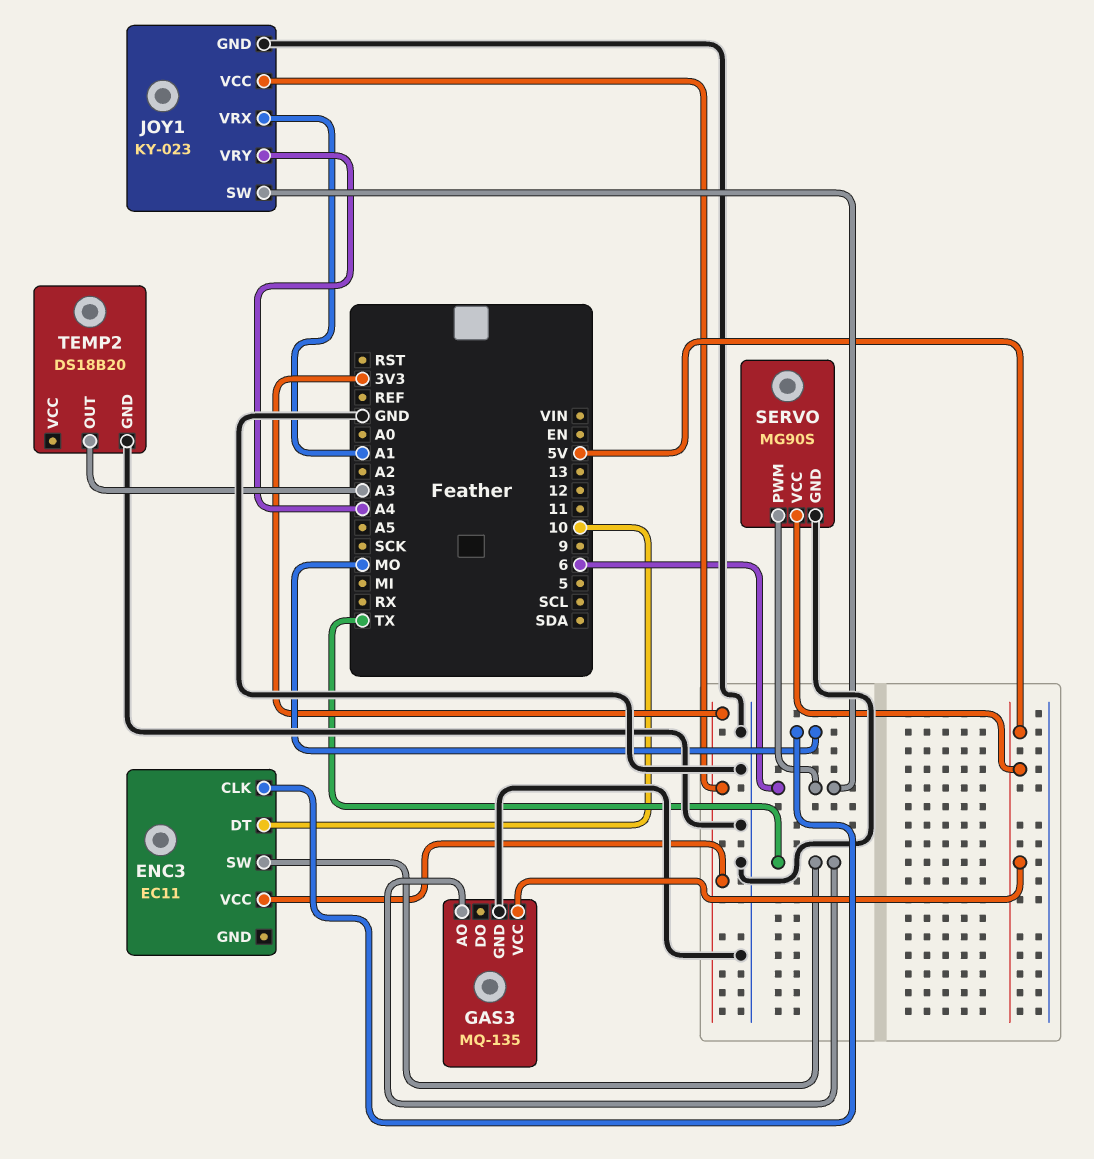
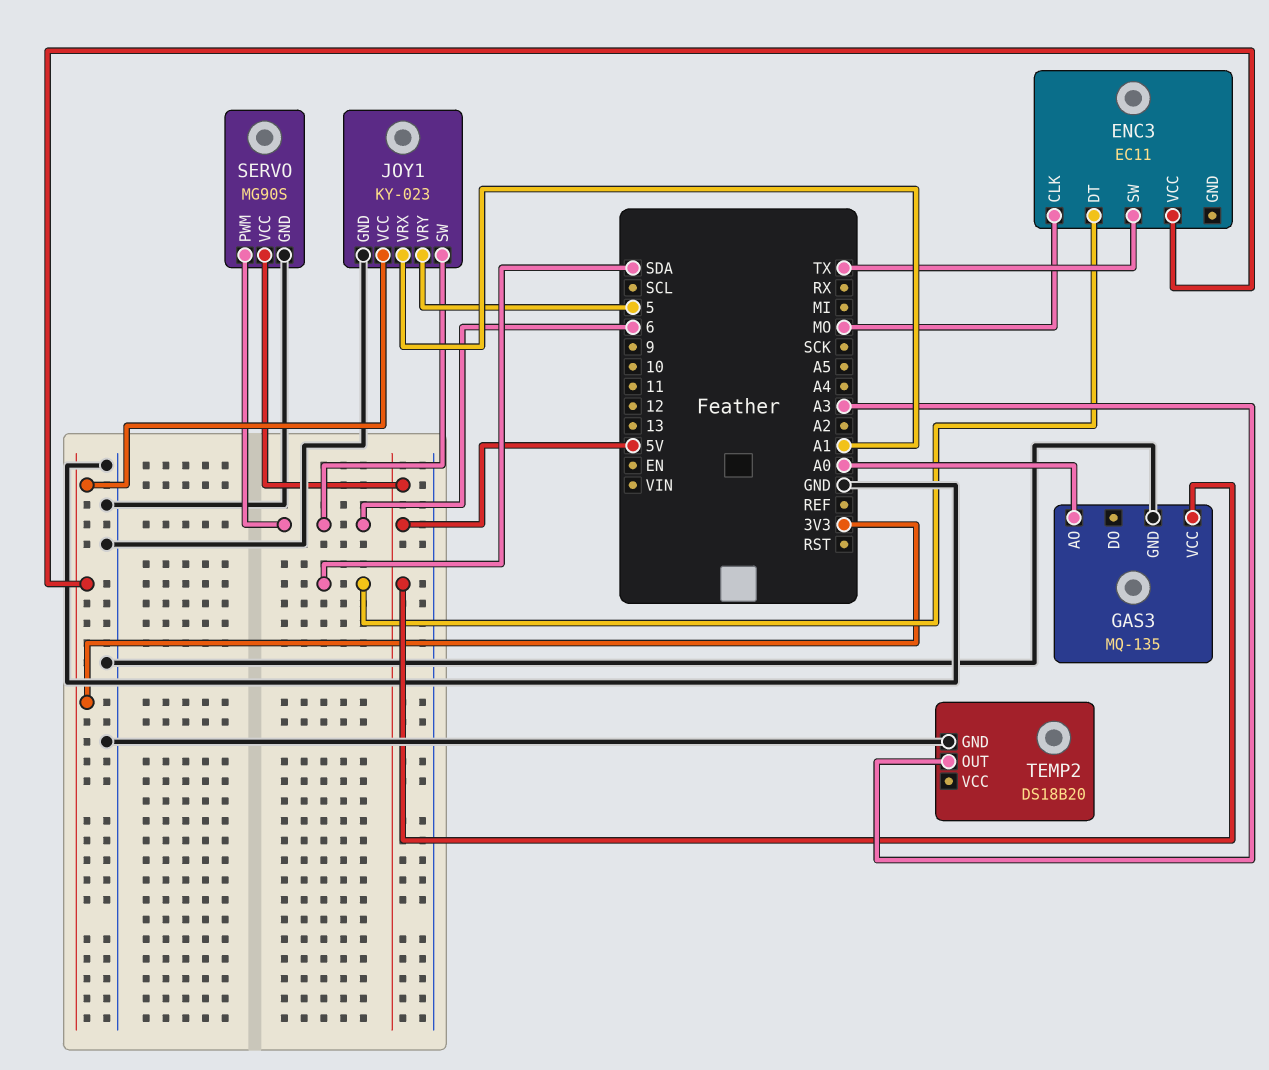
ENC3 pin DT: 10 -> SDA
GAS3 pin AO: TX -> A0
JOY1 pin VRY: A4 -> 5

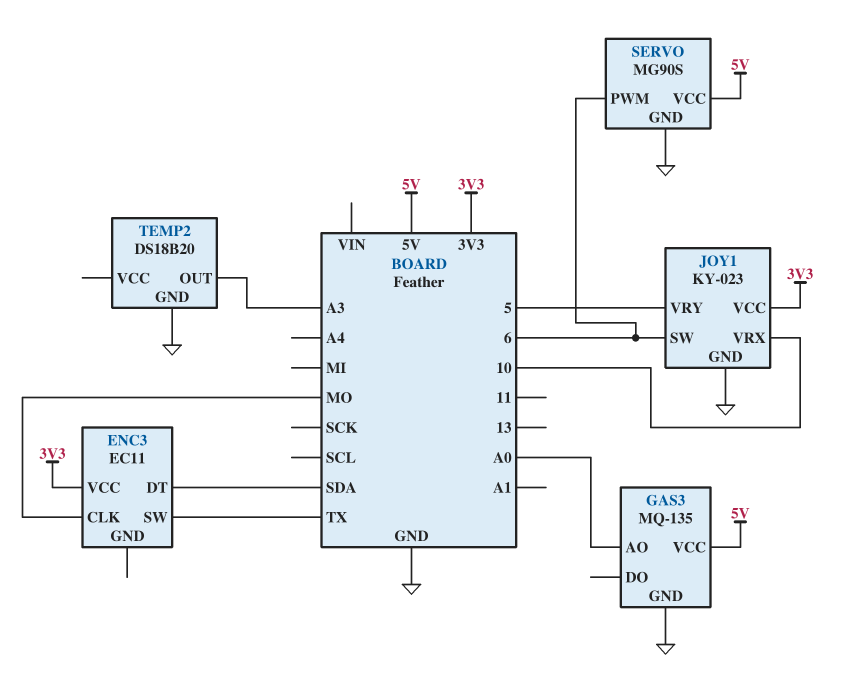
JOY1 pin VRX: A1 -> 10

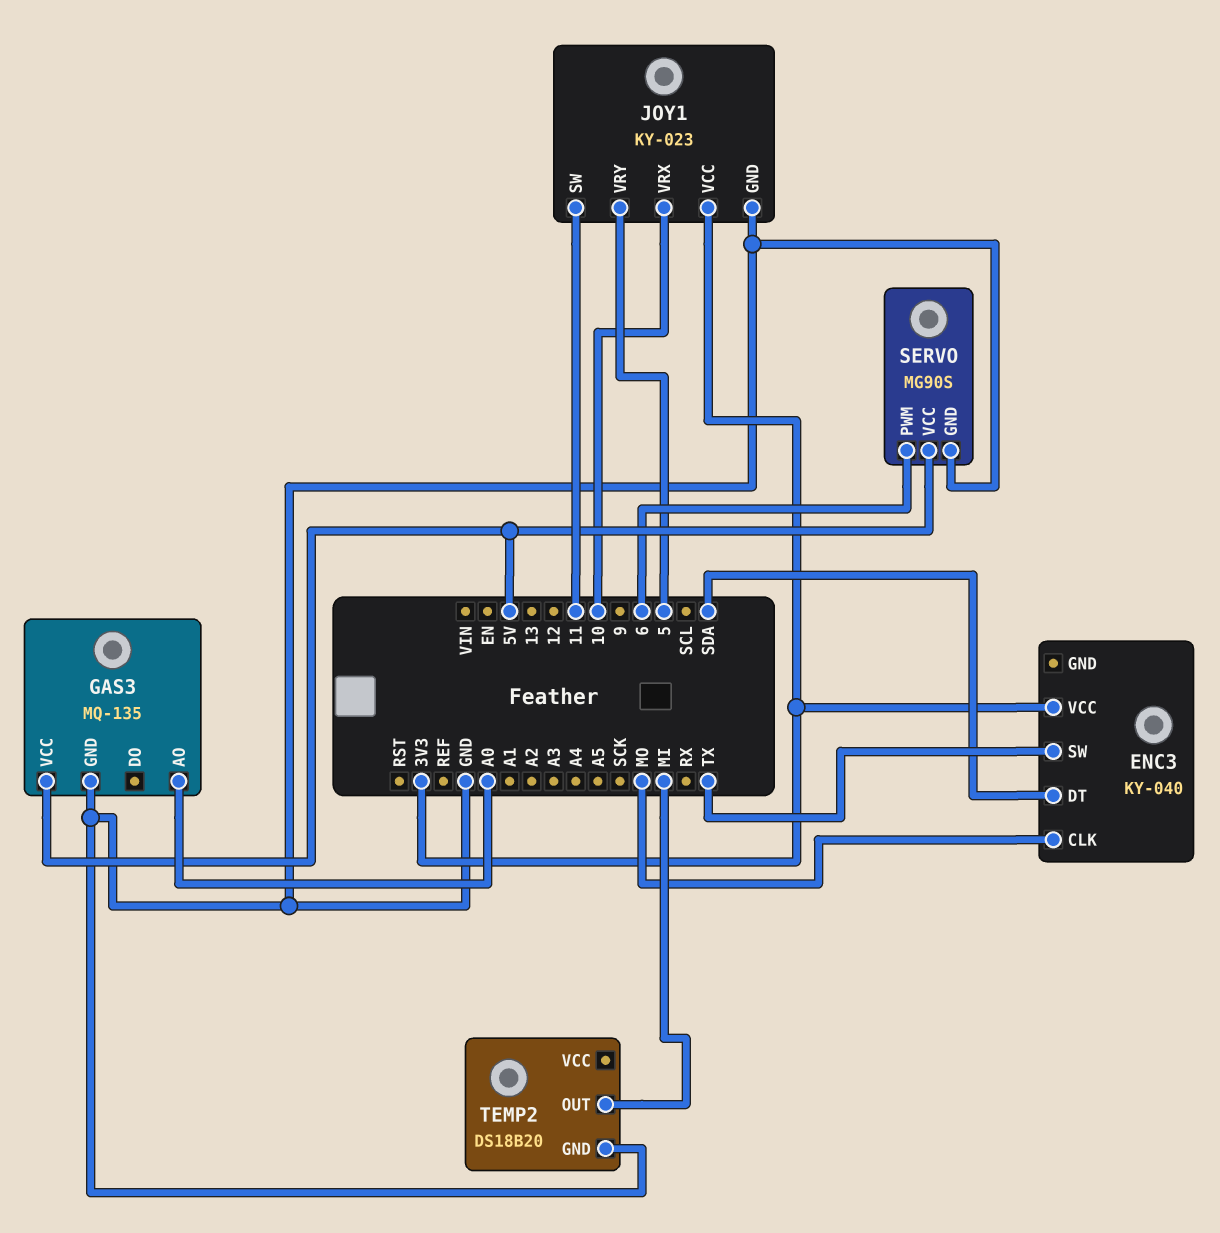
ENC3: EC11 -> KY-040
JOY1 pin SW: 6 -> 11
TEMP2 pin OUT: A3 -> MI

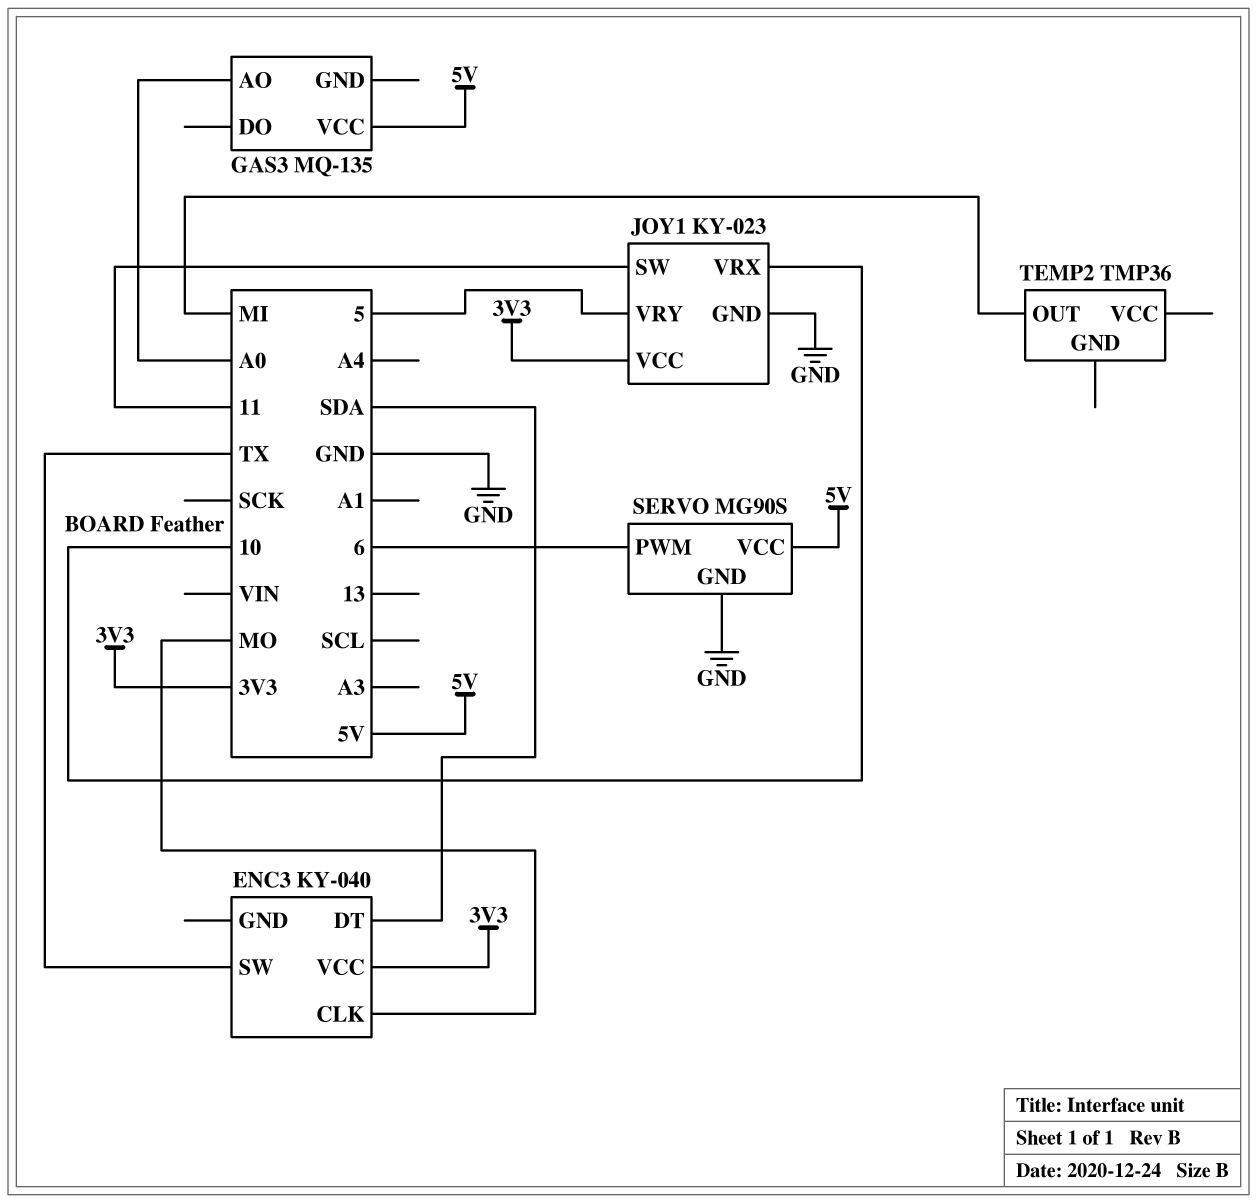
GAS3 pin GND: GND -> none
TEMP2: DS18B20 -> TMP36
TEMP2 pin GND: GND -> none

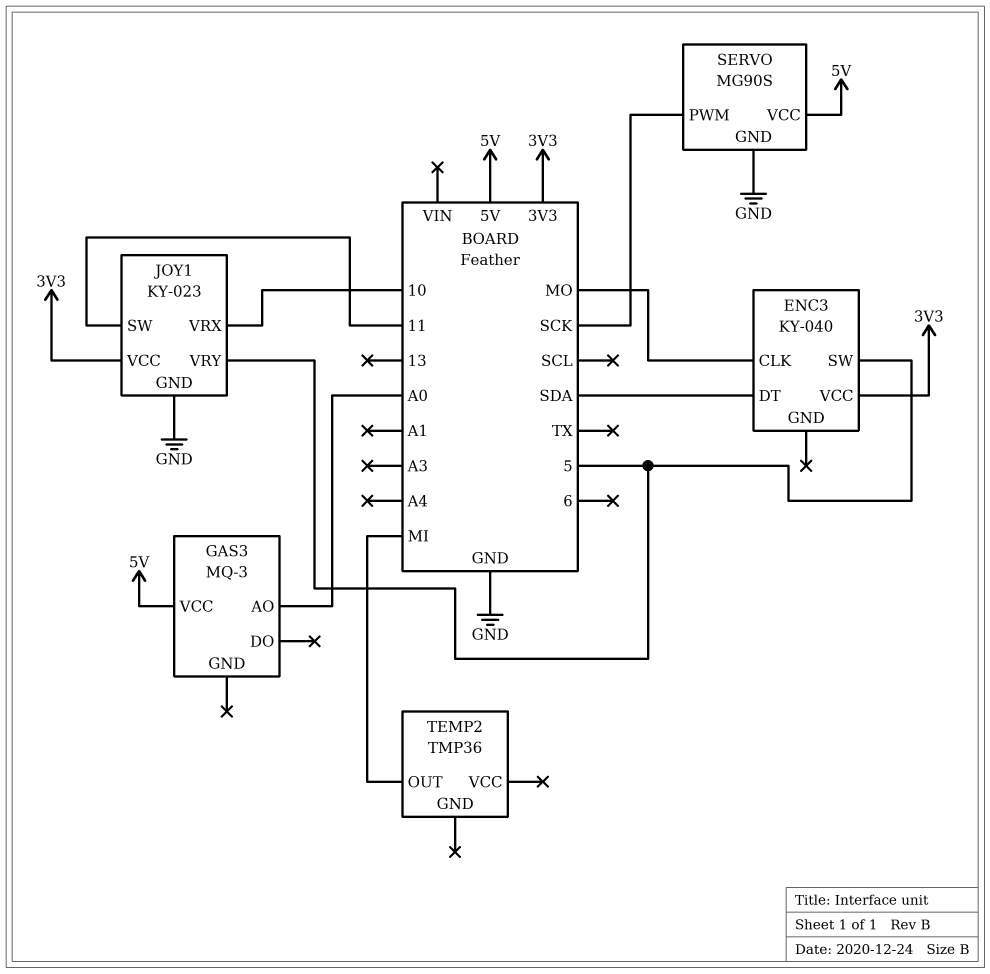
ENC3 pin SW: TX -> 5
GAS3: MQ-135 -> MQ-3
SERVO pin PWM: 6 -> SCK

